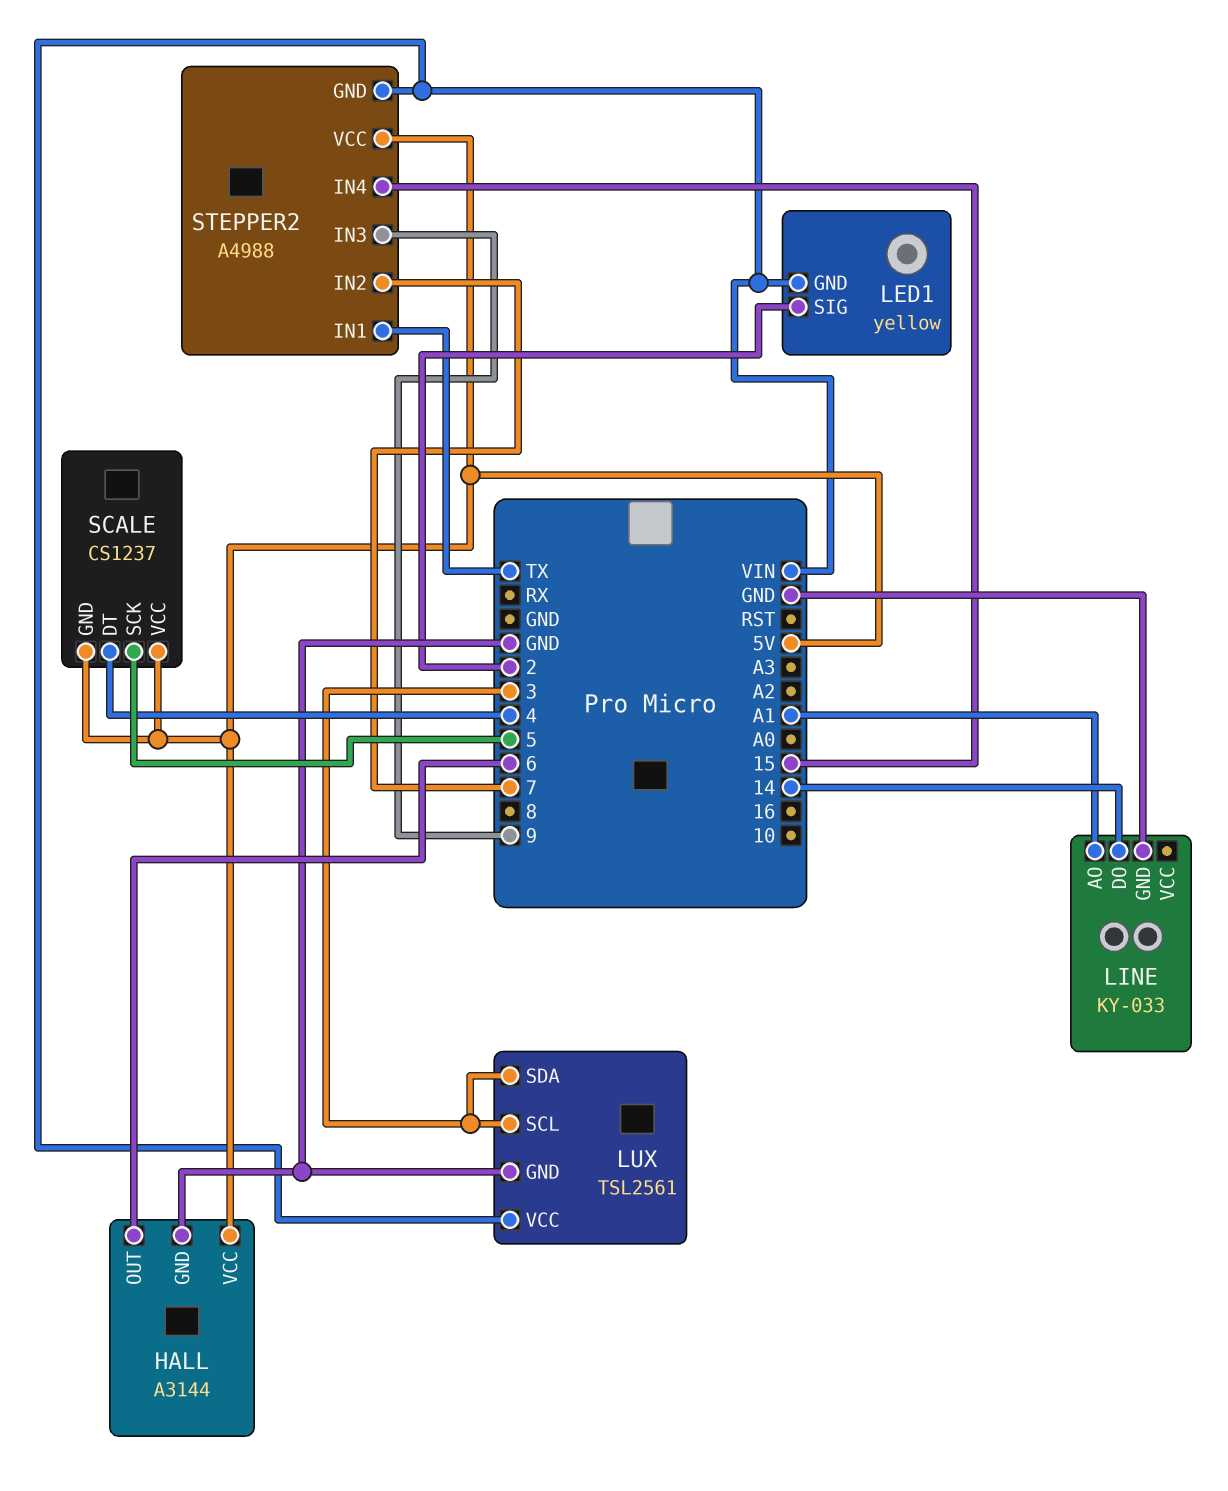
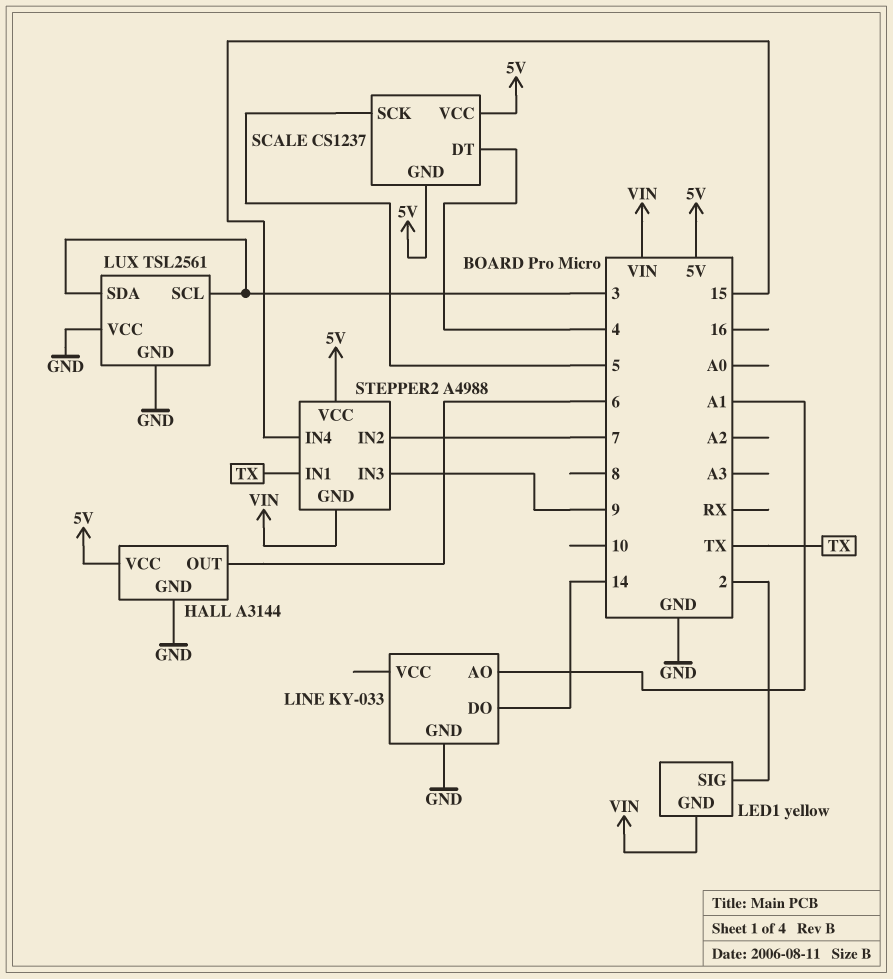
LUX pin VCC: VIN -> GND

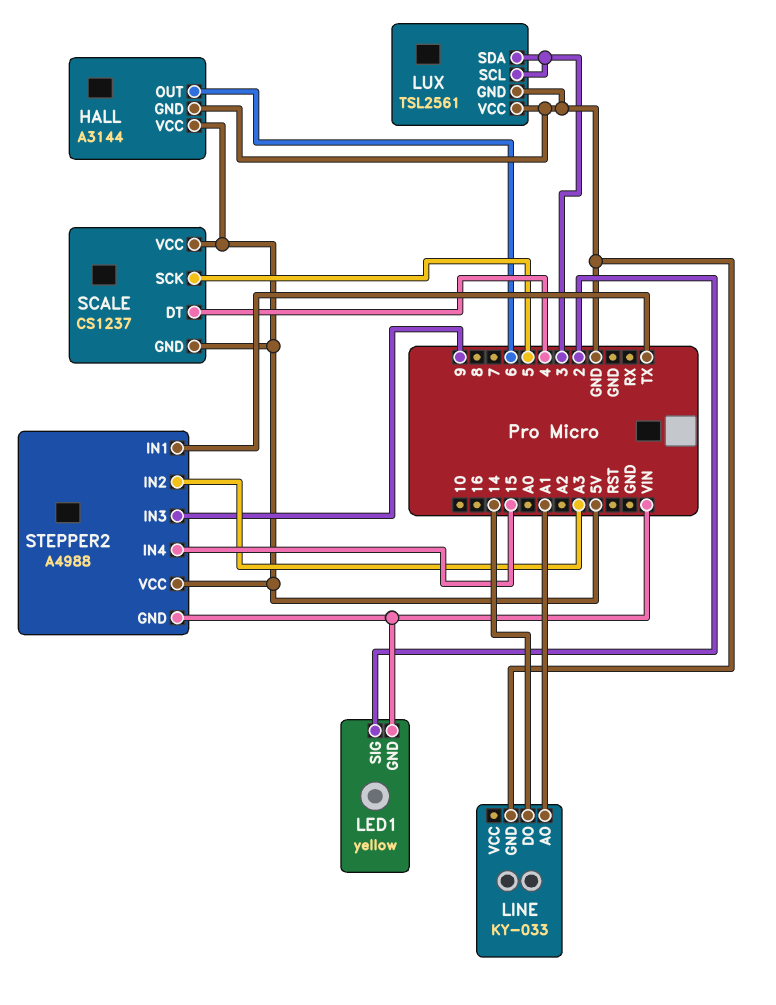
STEPPER2 pin IN2: 7 -> A3

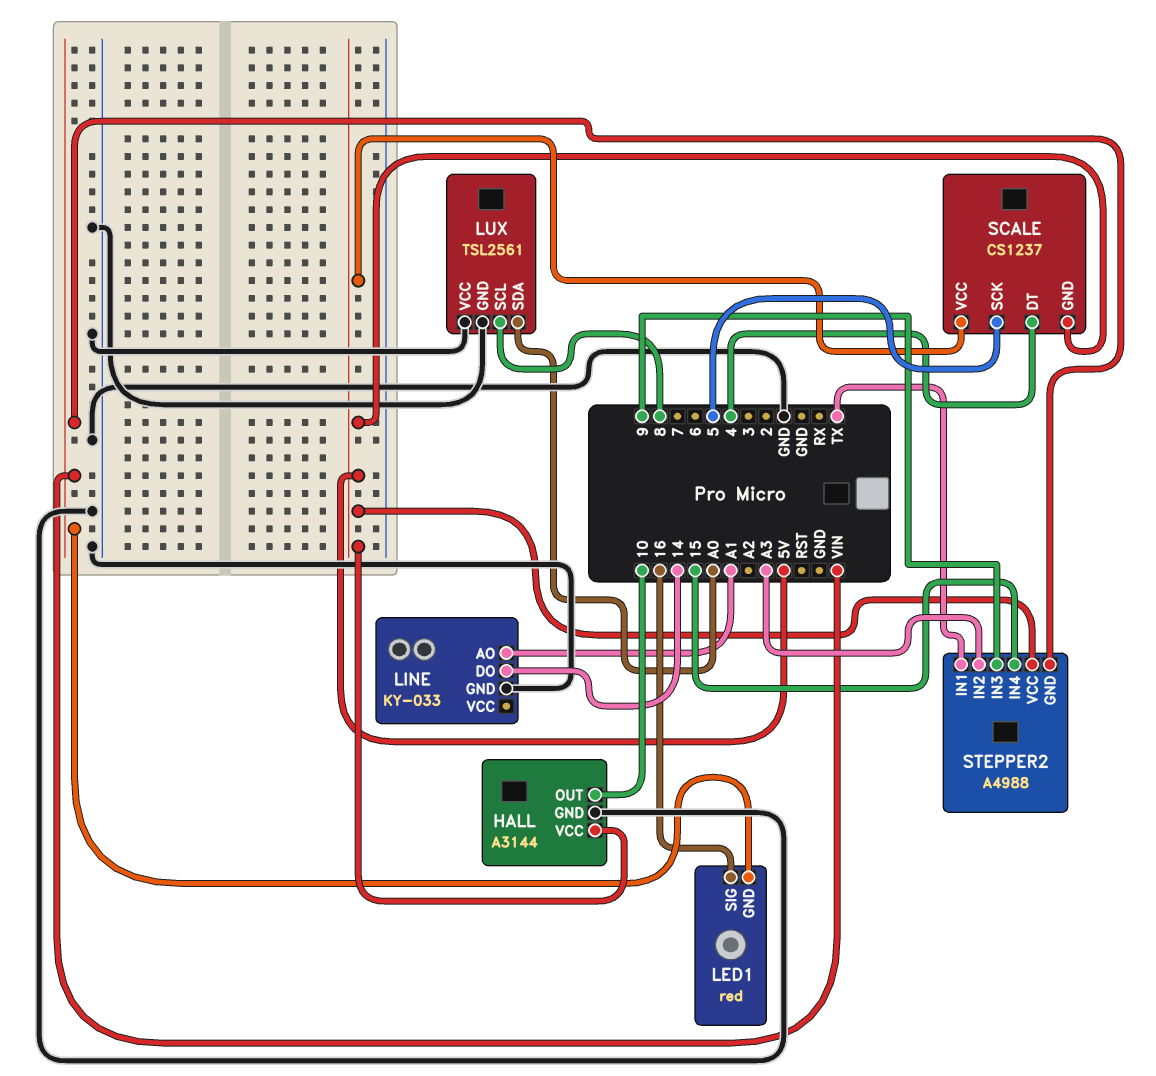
HALL pin OUT: 6 -> 10
LED1: yellow -> red
LED1 pin SIG: 2 -> 16
LUX pin SCL: 3 -> 8
LUX pin SDA: 3 -> A0

